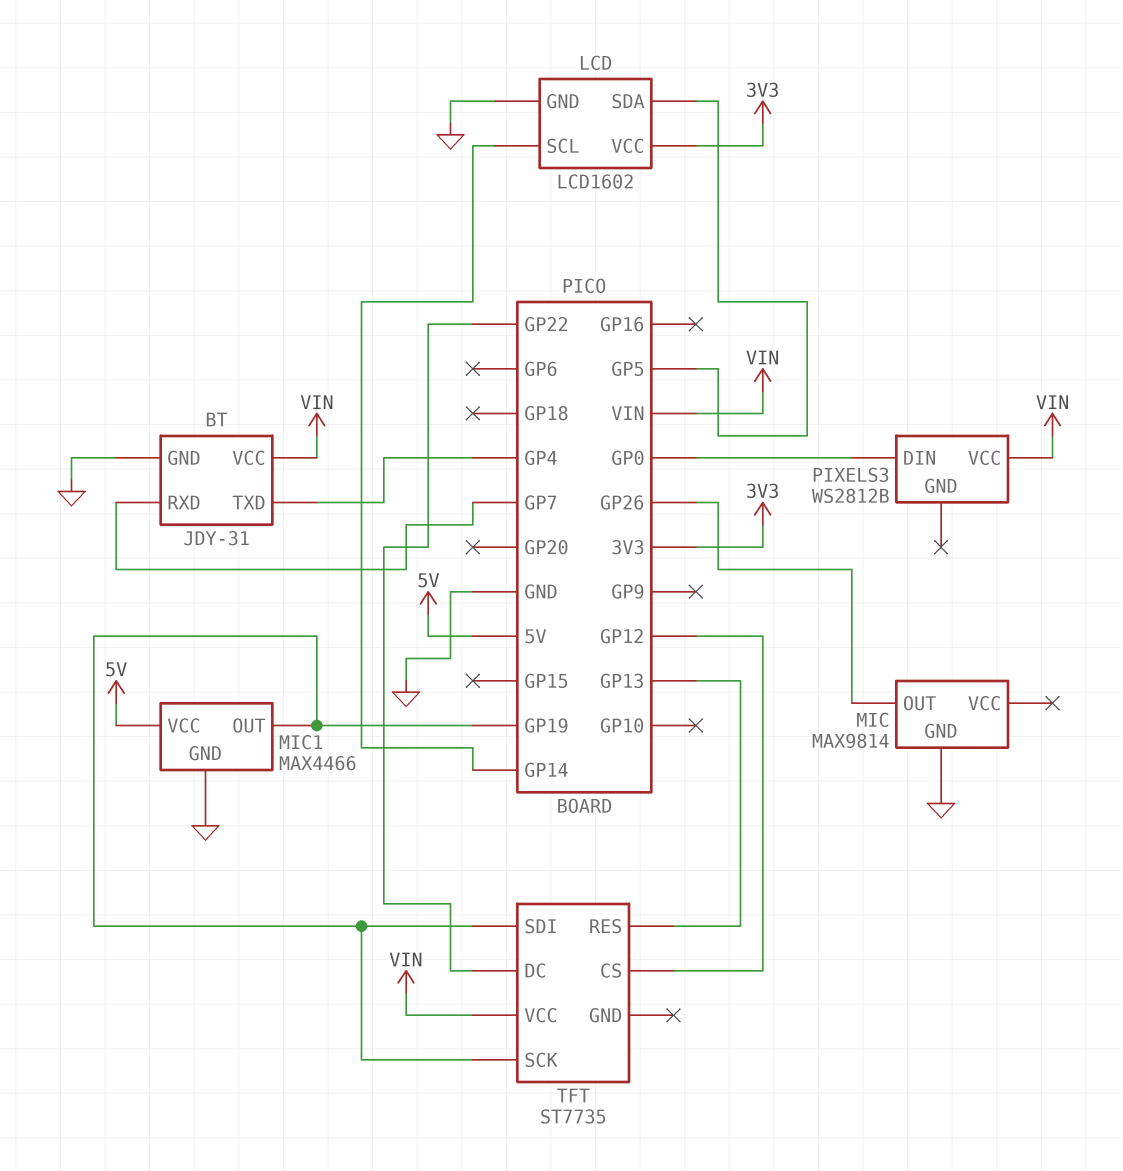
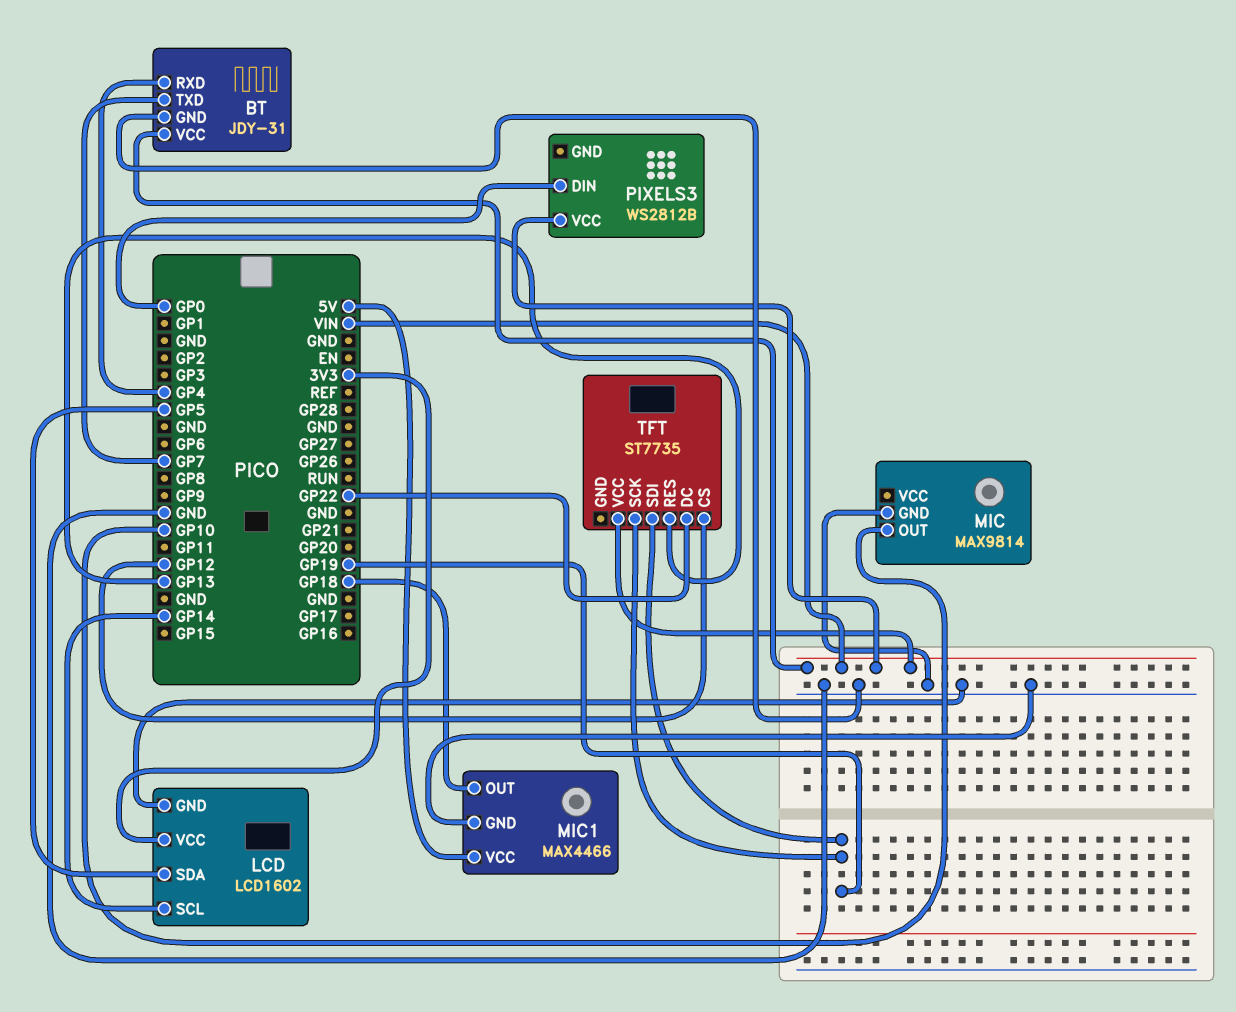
BT pin RXD: GP7 -> GP4
BT pin TXD: GP4 -> GP7
MIC pin OUT: GP26 -> GP10
MIC1 pin OUT: GP19 -> GP18

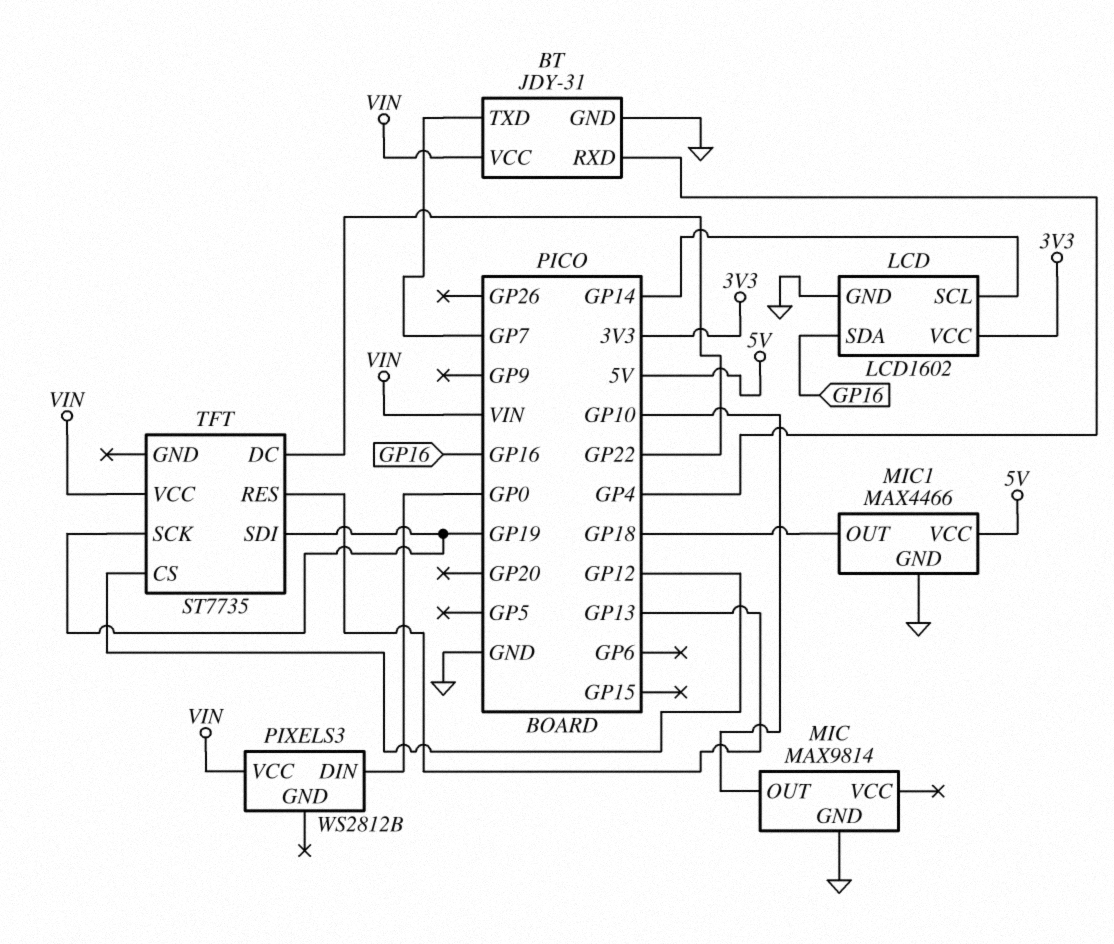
LCD pin SDA: GP5 -> GP16

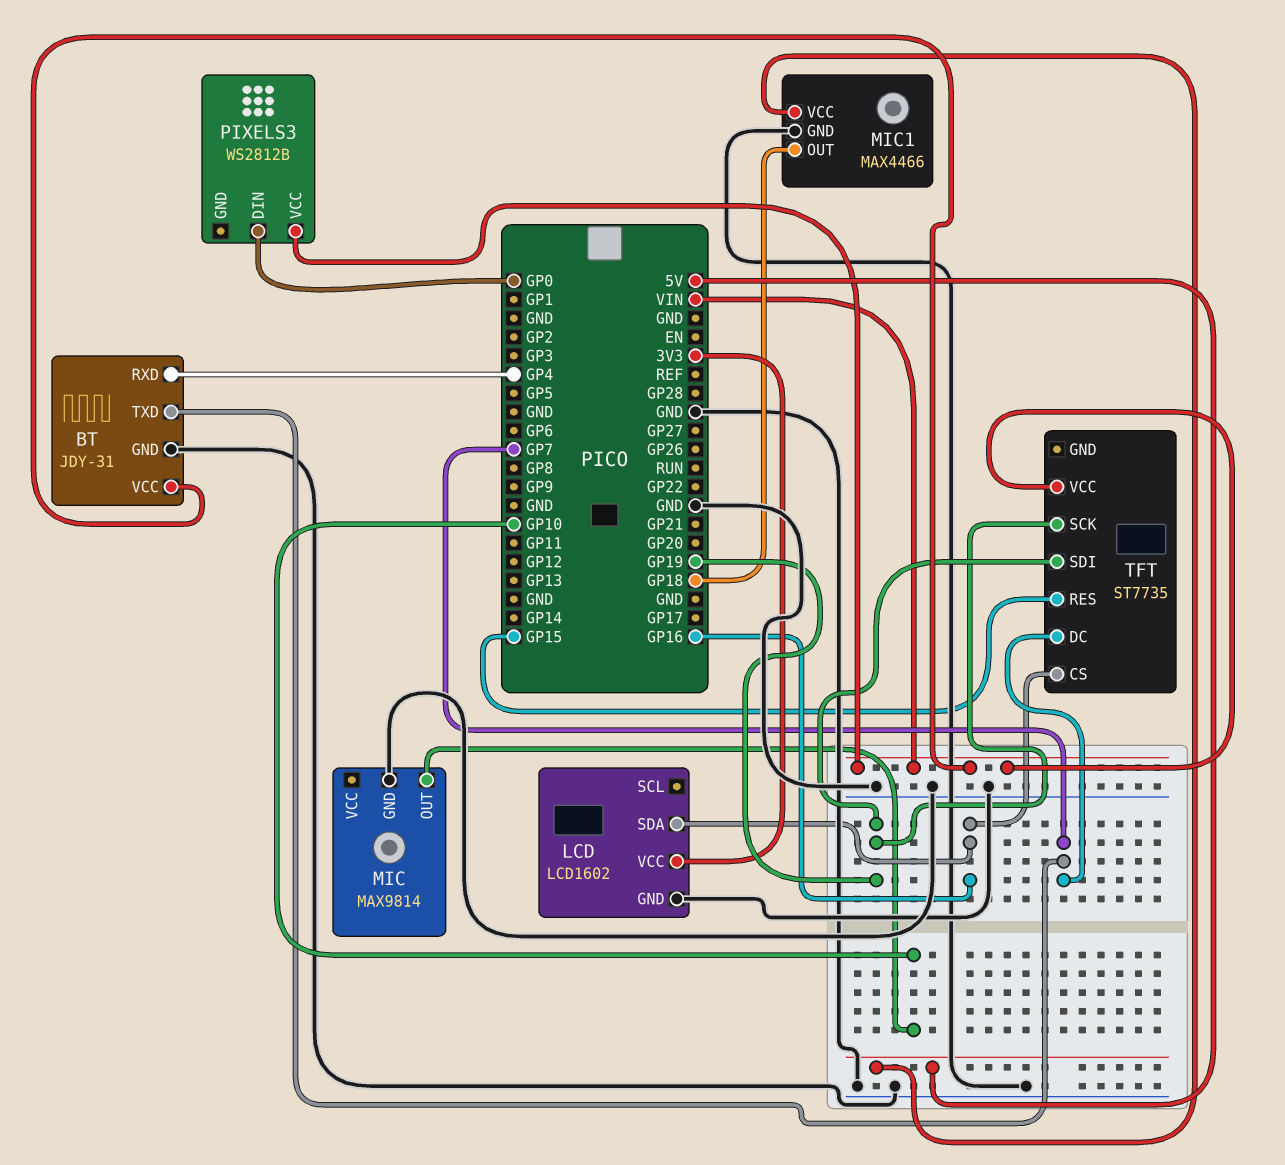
LCD pin SCL: GP14 -> none
TFT pin CS: GP12 -> GP16
TFT pin DC: GP22 -> GP7
TFT pin RES: GP13 -> GP15

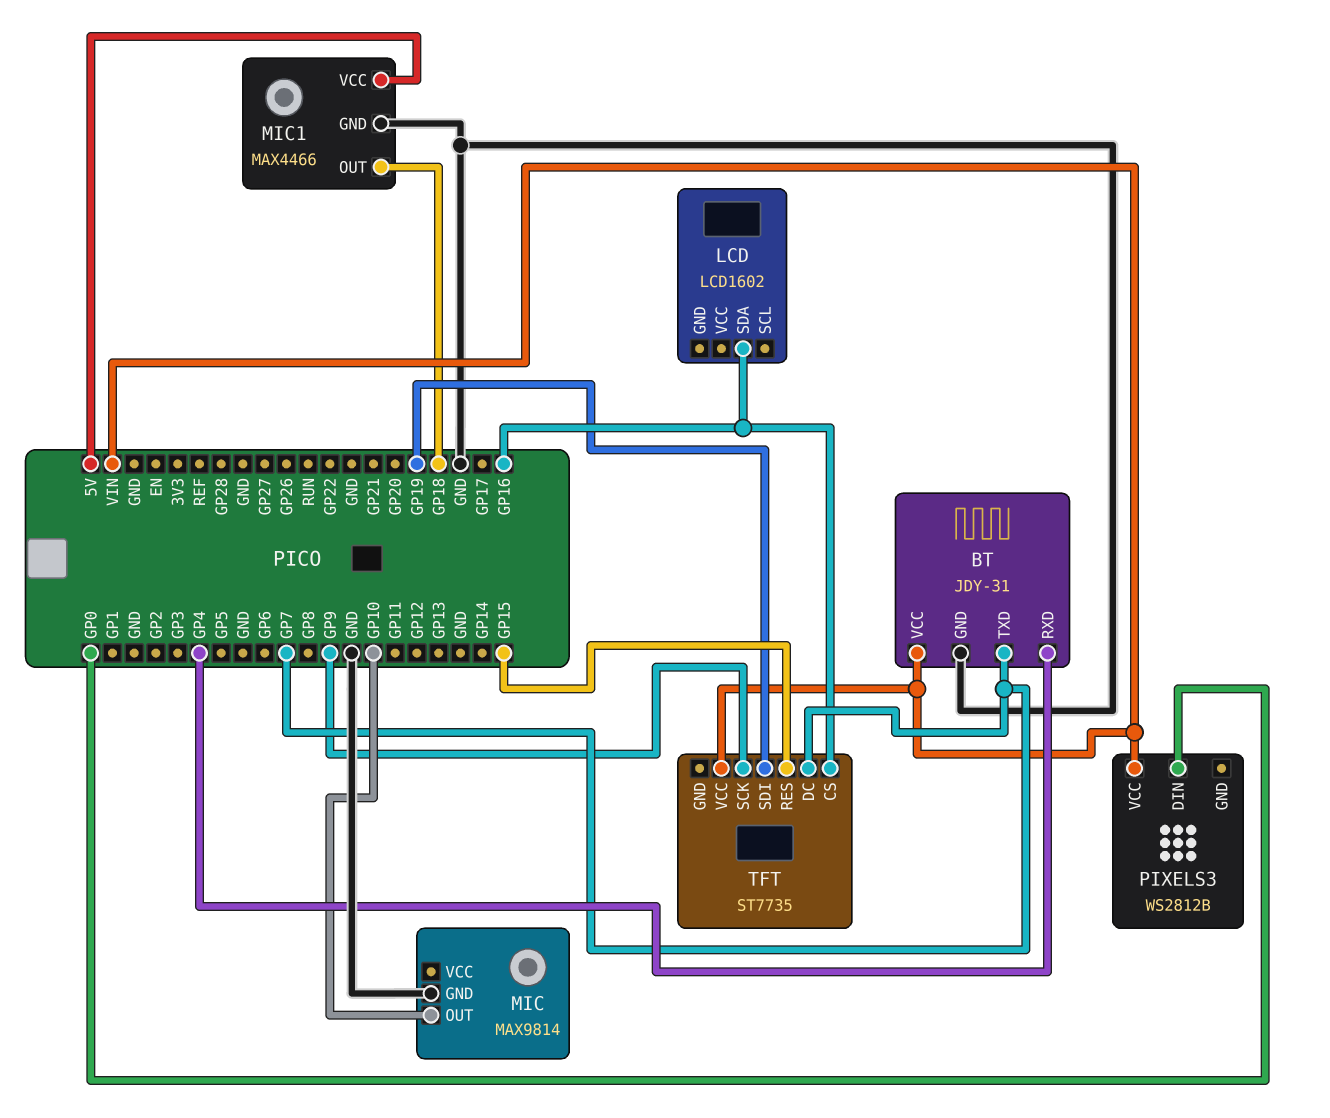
LCD pin GND: GND -> none
LCD pin VCC: 3V3 -> none
TFT pin SCK: GP19 -> GP9

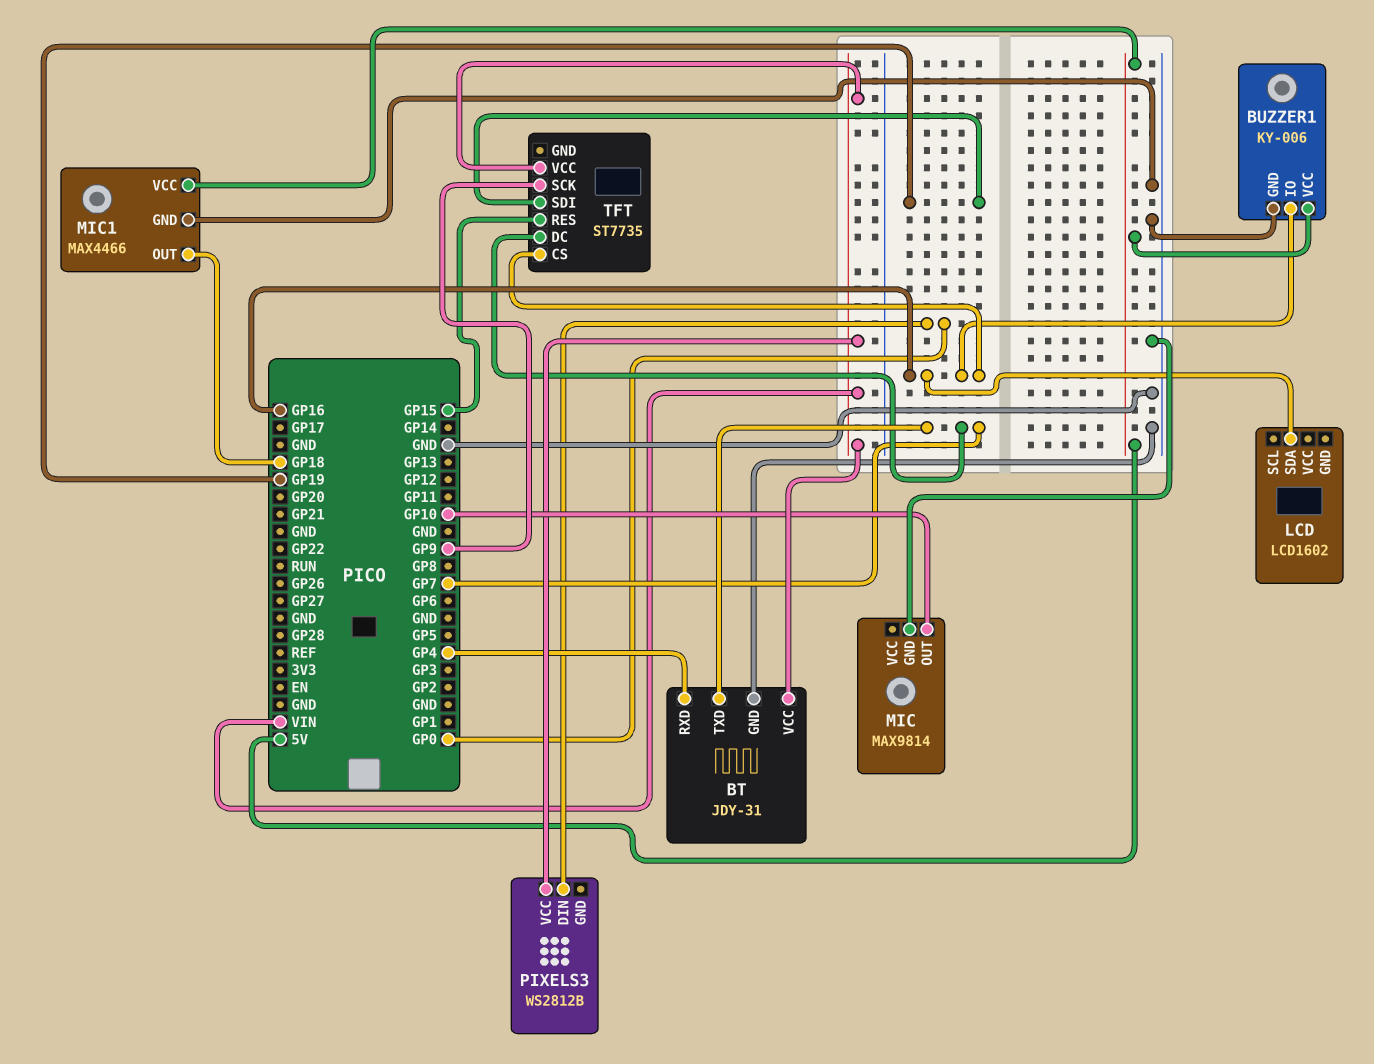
BUZZER1: none -> KY-006
BUZZER1 pin GND: none -> GND
BUZZER1 pin IO: none -> GP16
BUZZER1 pin VCC: none -> 5V

